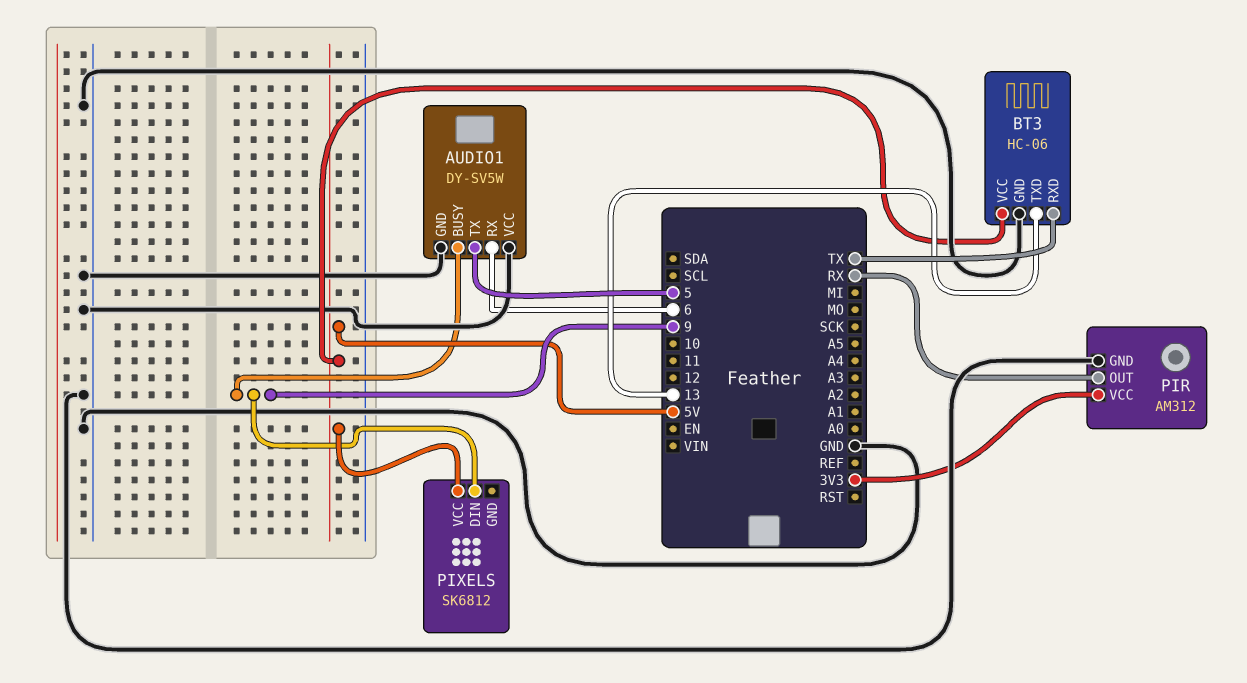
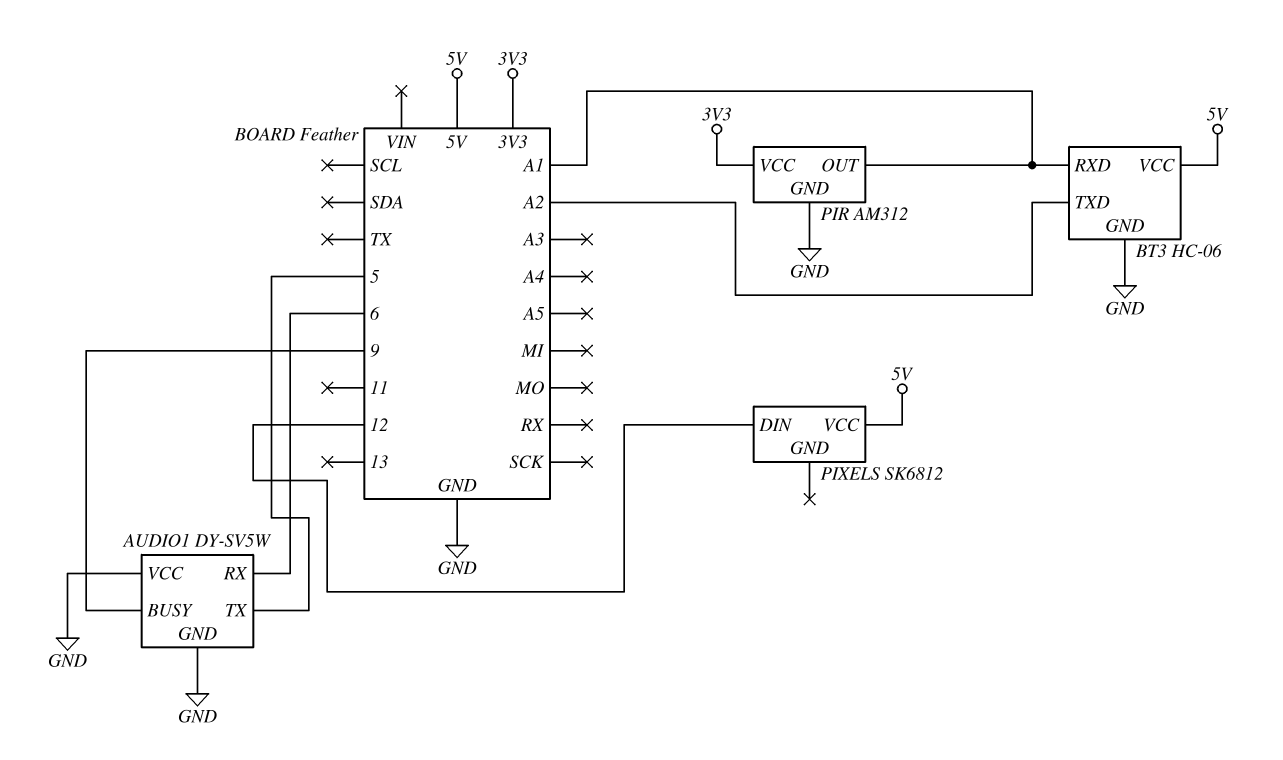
BT3 pin RXD: TX -> A1
BT3 pin TXD: 13 -> A2
PIR pin OUT: RX -> A1
PIXELS pin DIN: 9 -> 12

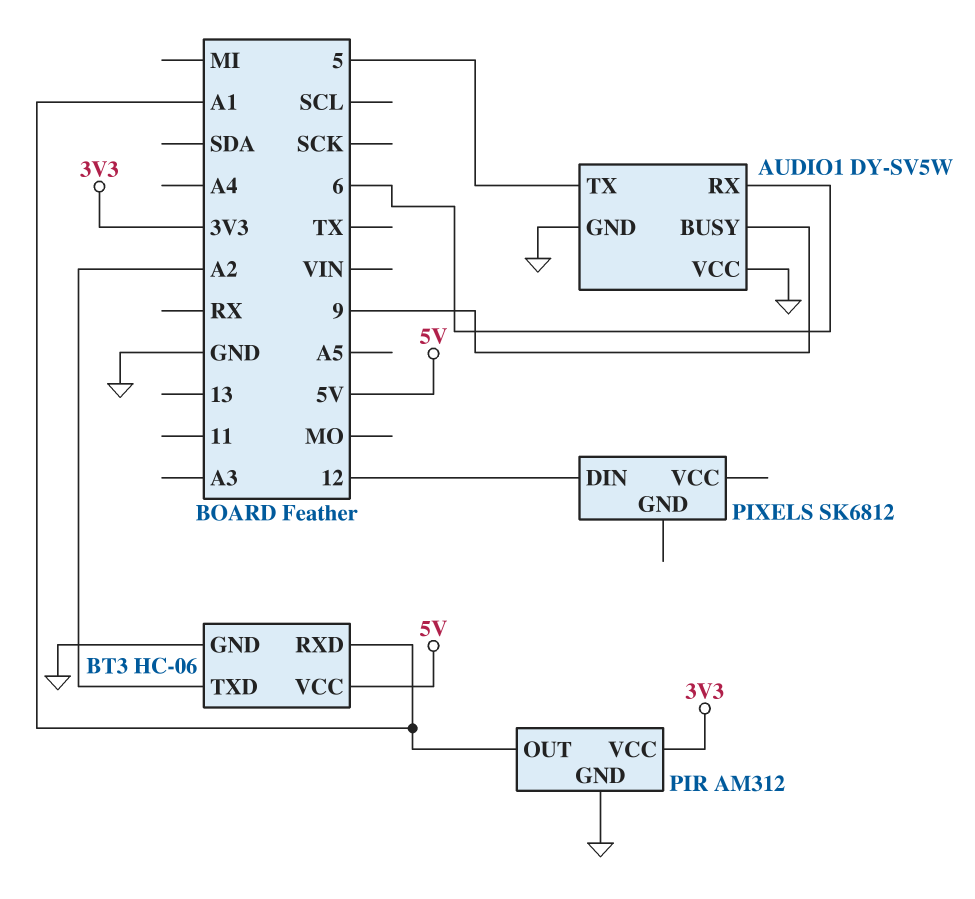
PIXELS pin VCC: 5V -> none

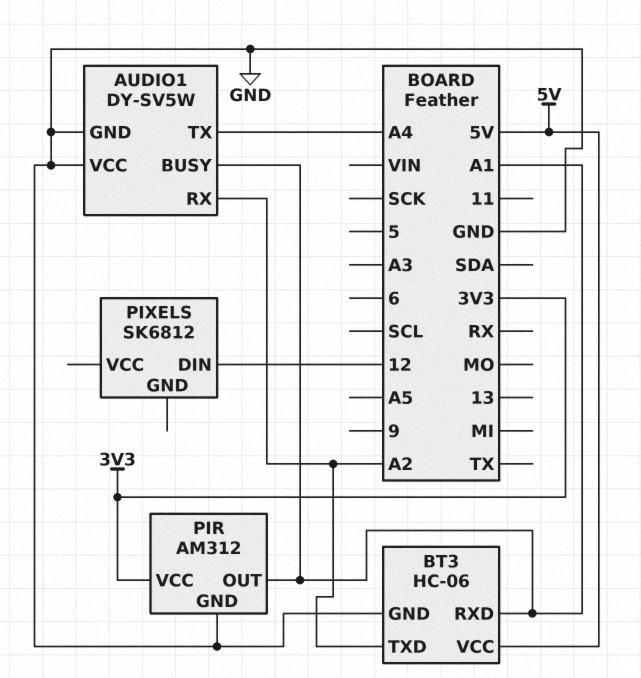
AUDIO1 pin BUSY: 9 -> A1
AUDIO1 pin RX: 6 -> A2
AUDIO1 pin TX: 5 -> A4

